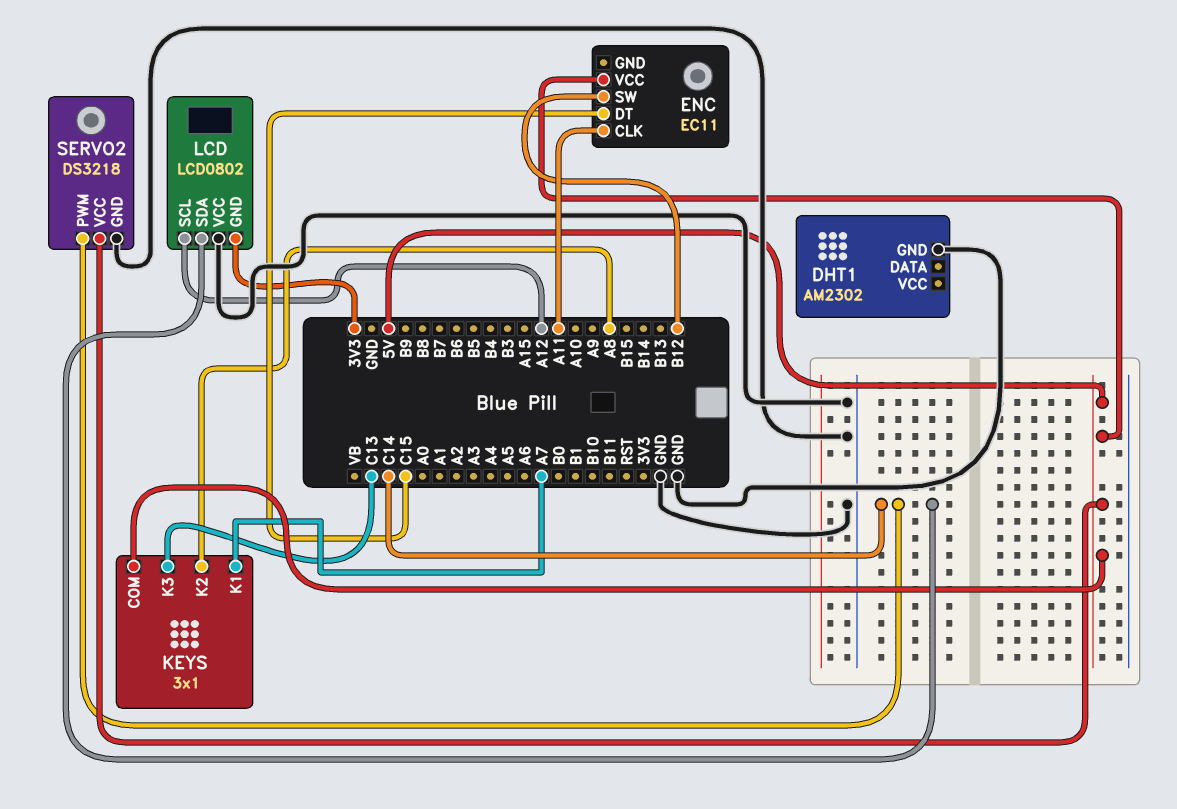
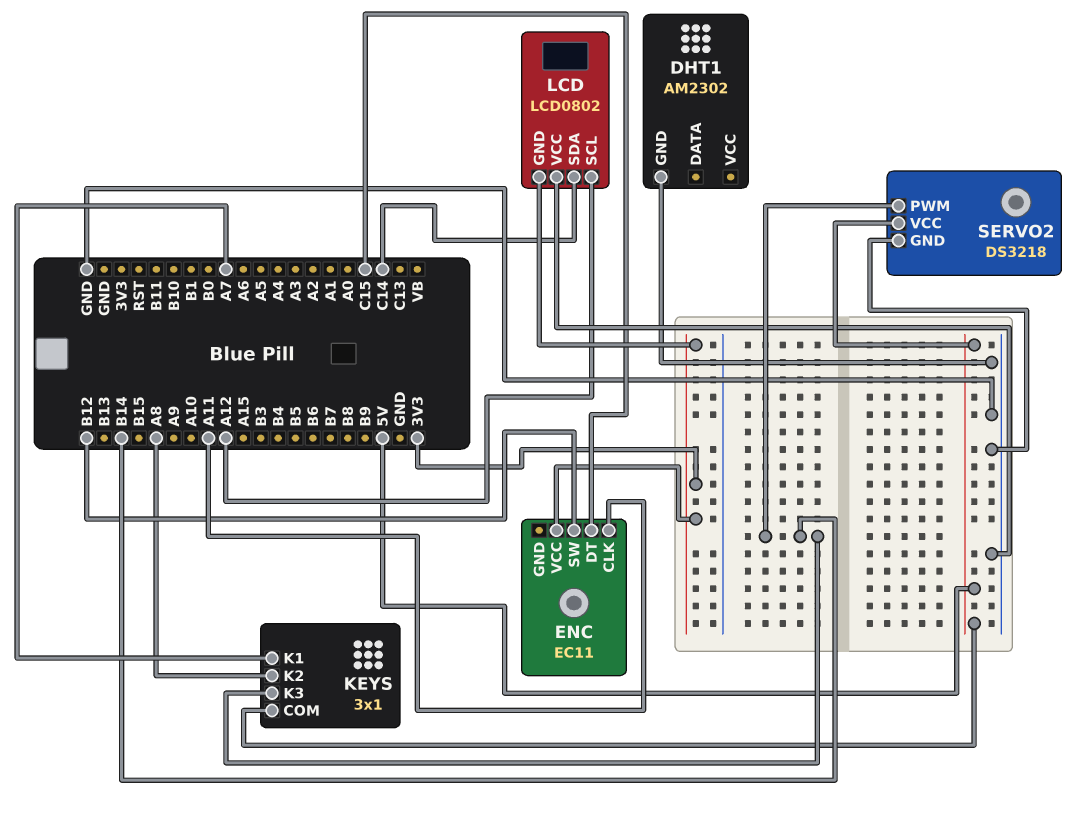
ENC pin VCC: 5V -> 3V3
KEYS pin K3: C13 -> B14
SERVO2 pin PWM: C14 -> B14

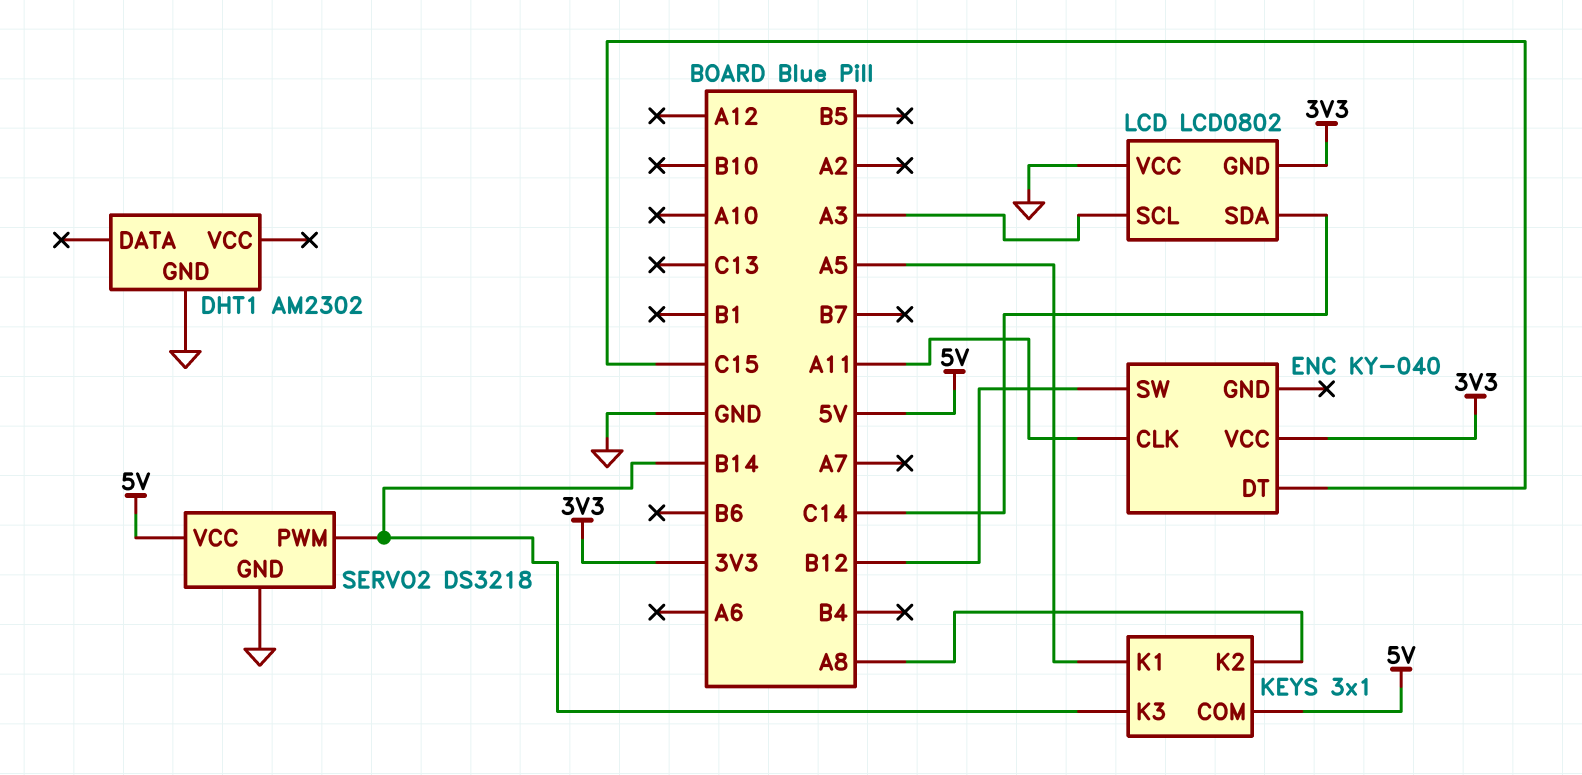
ENC: EC11 -> KY-040
KEYS pin K1: A7 -> A5
LCD pin SCL: A12 -> A3

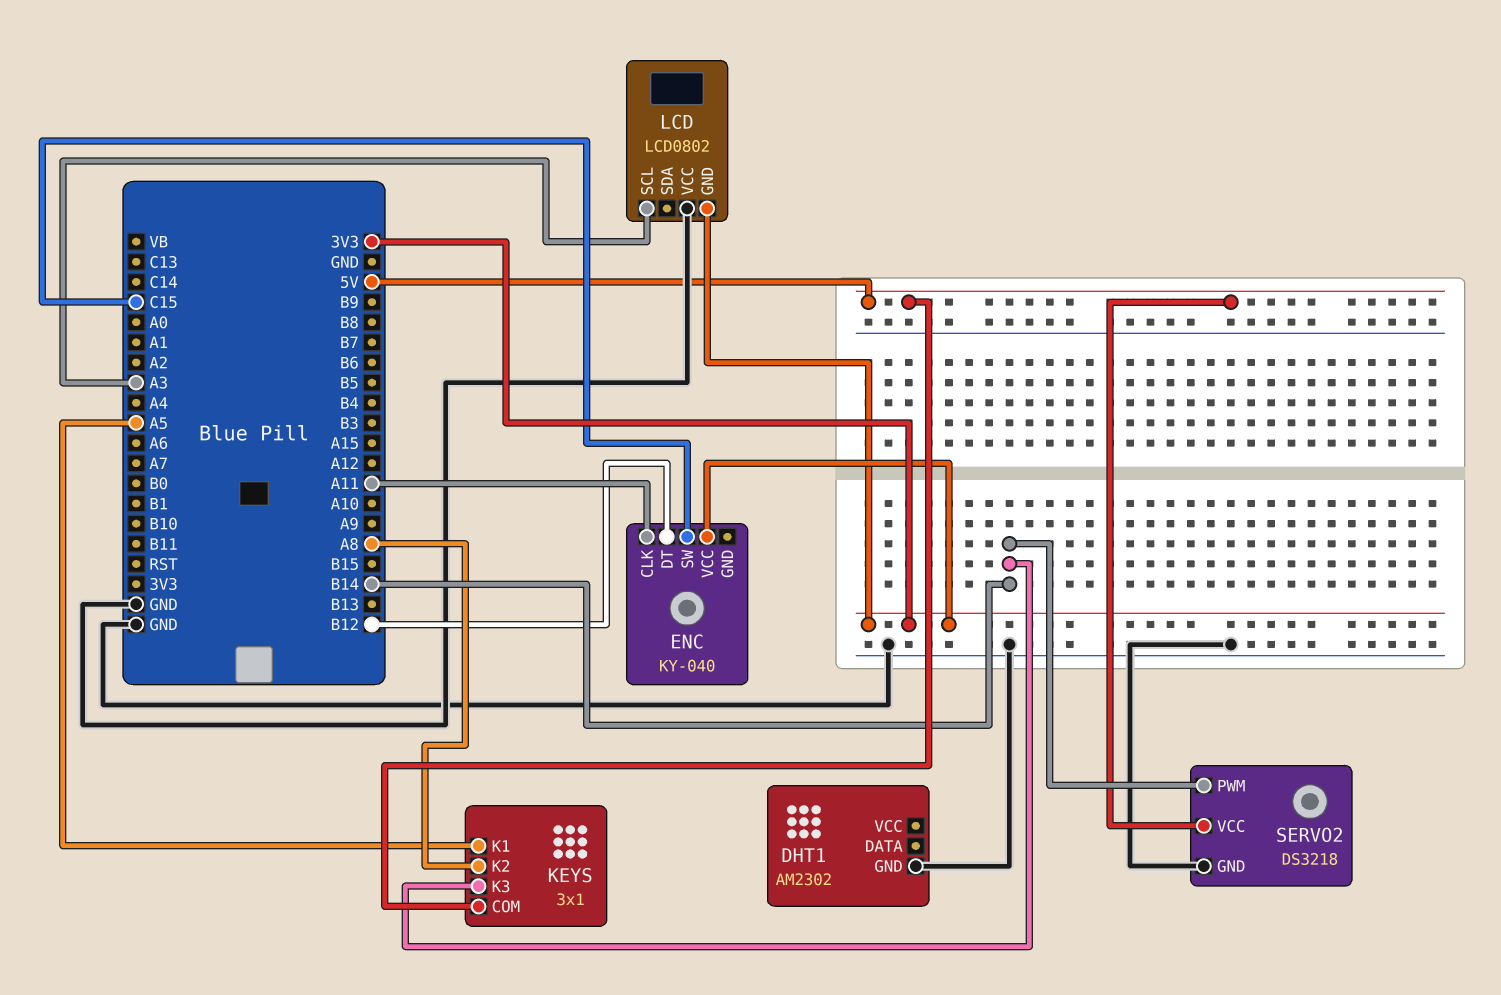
ENC pin DT: C15 -> B12
ENC pin SW: B12 -> C15
LCD pin SDA: C14 -> none

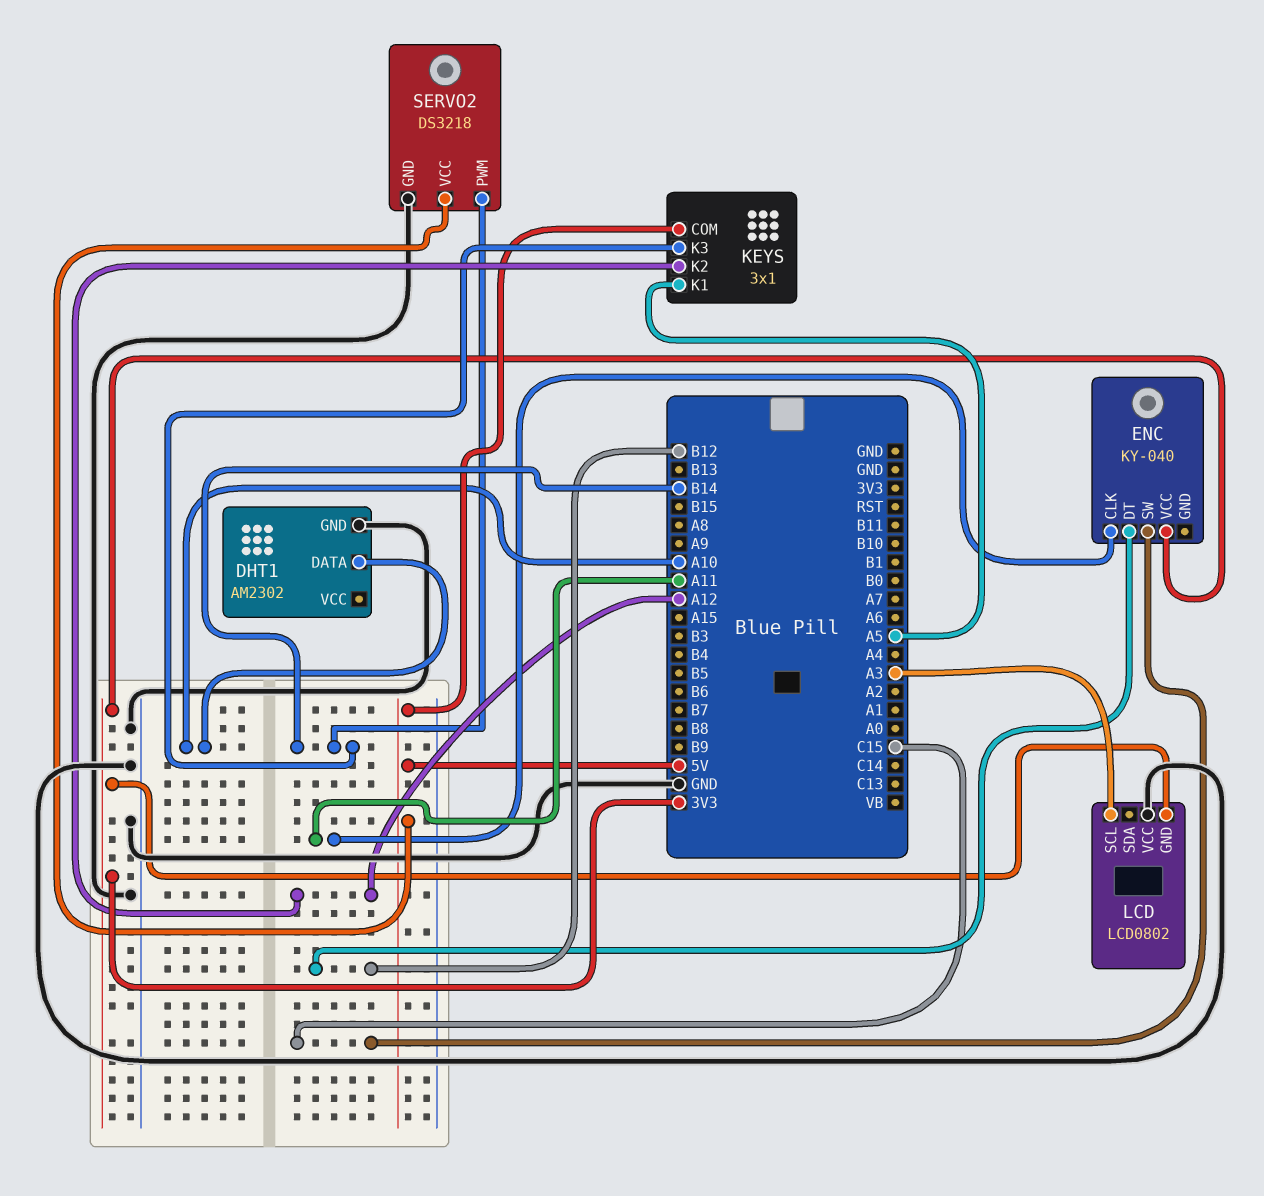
DHT1 pin DATA: none -> A10
KEYS pin K2: A8 -> A12

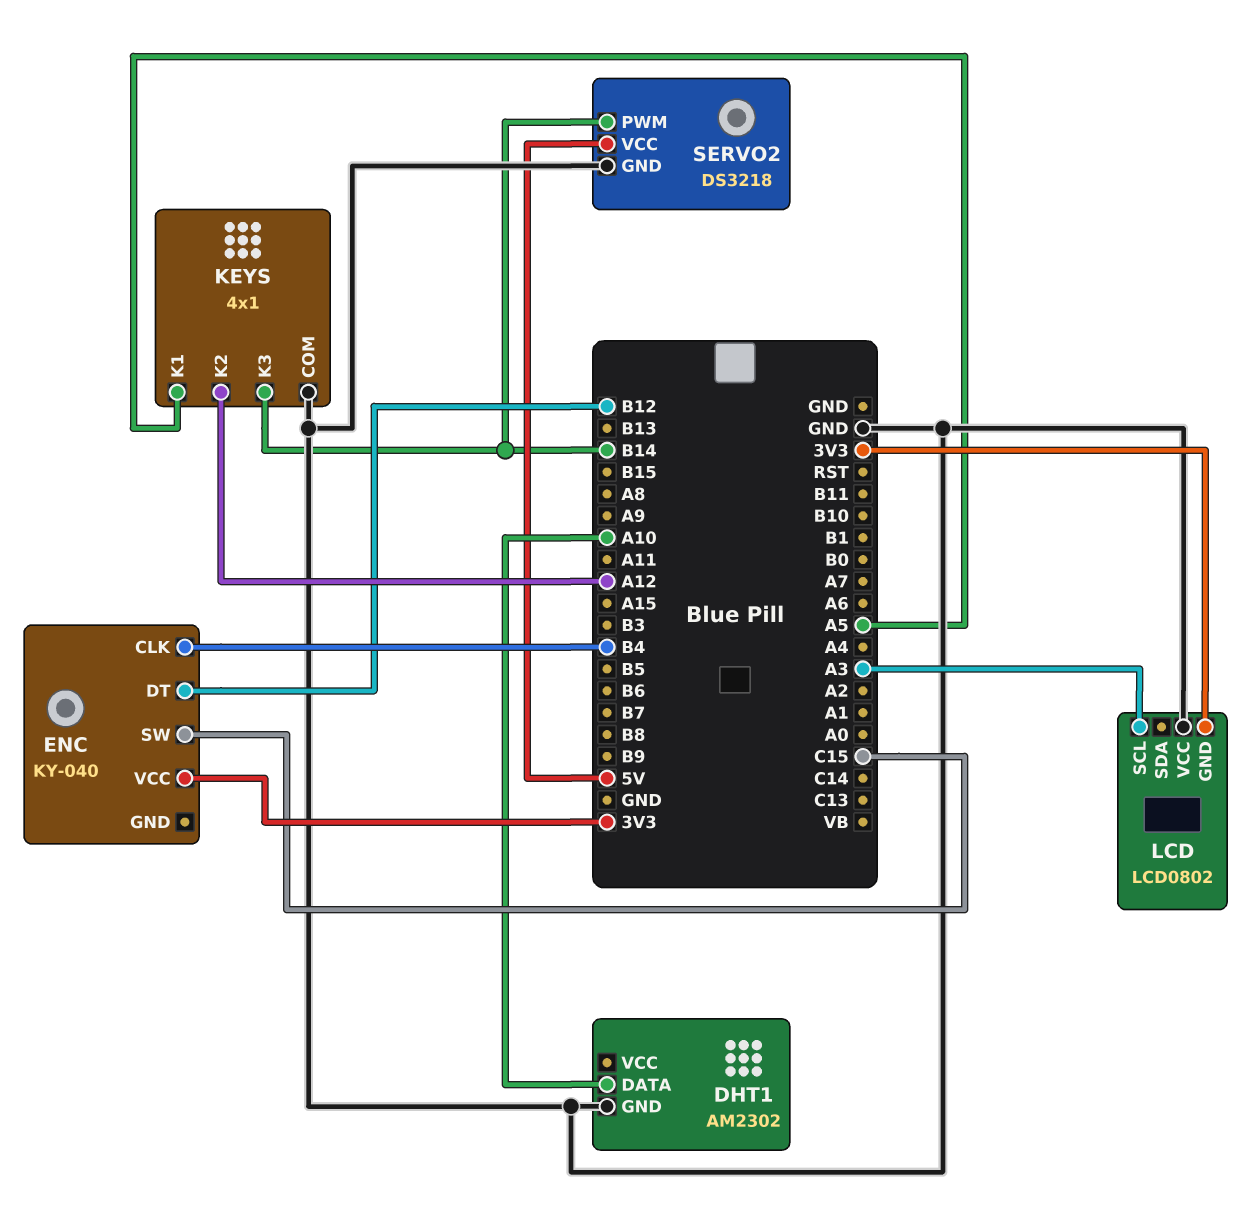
ENC pin CLK: A11 -> B4
KEYS: 3x1 -> 4x1
KEYS pin COM: 5V -> GND

